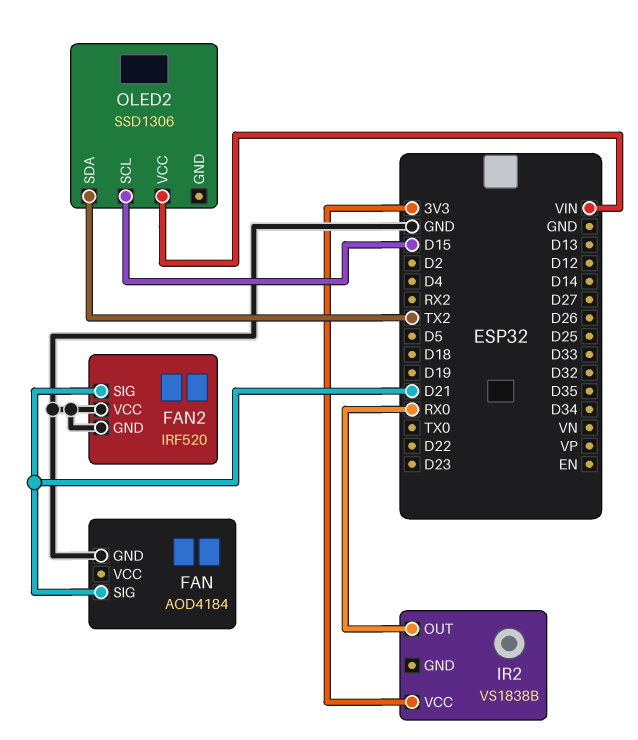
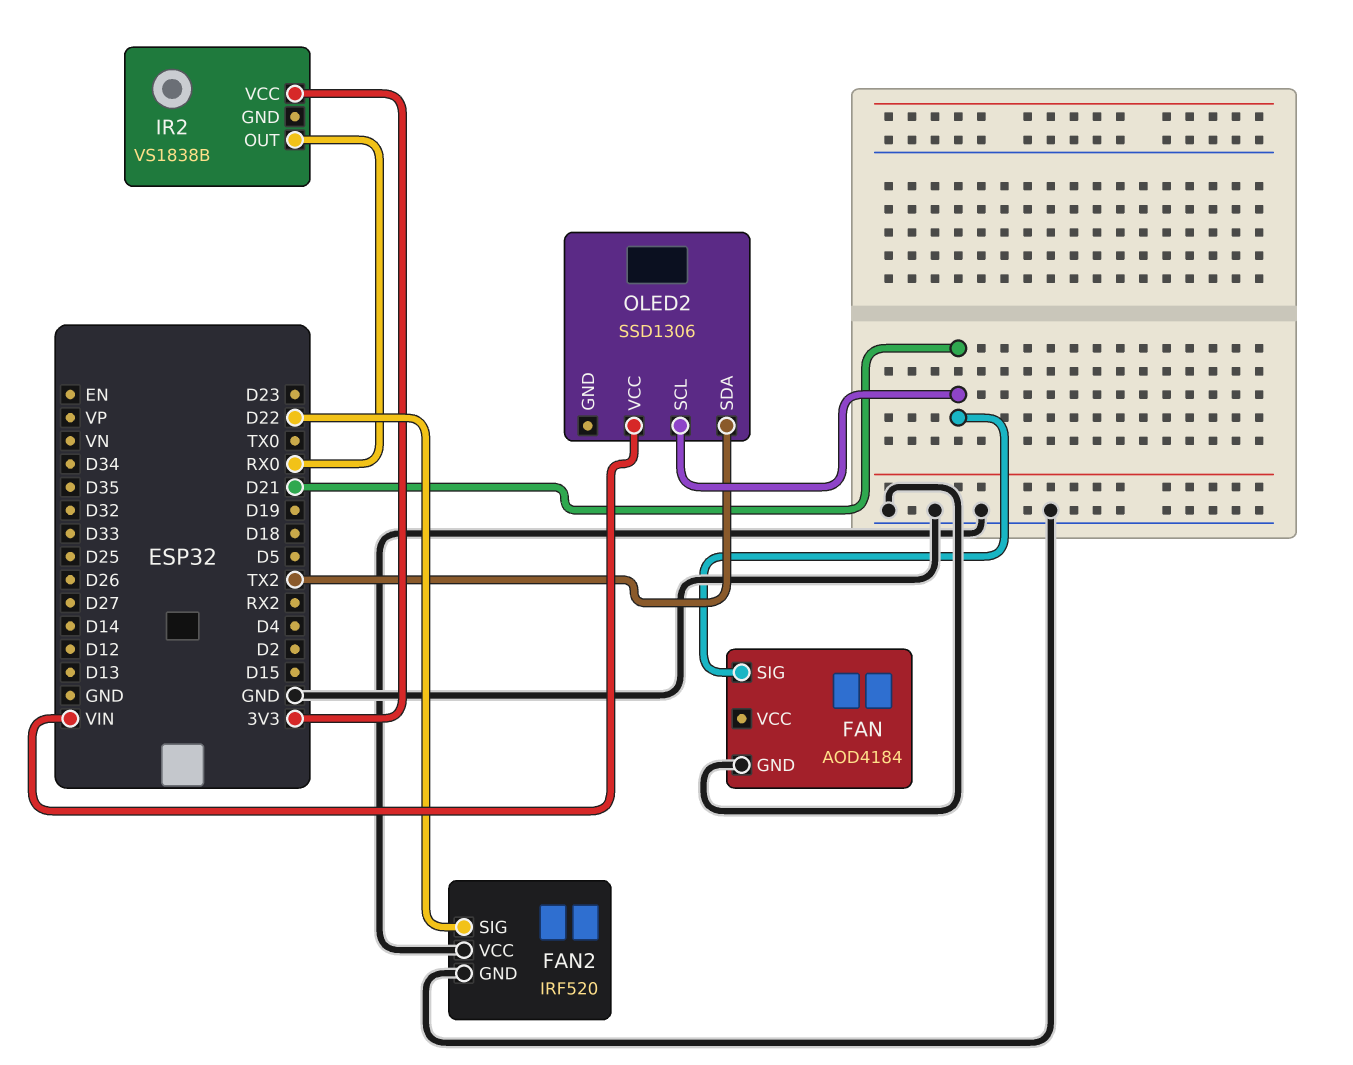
FAN2 pin SIG: D21 -> D22
OLED2 pin SCL: D15 -> D21

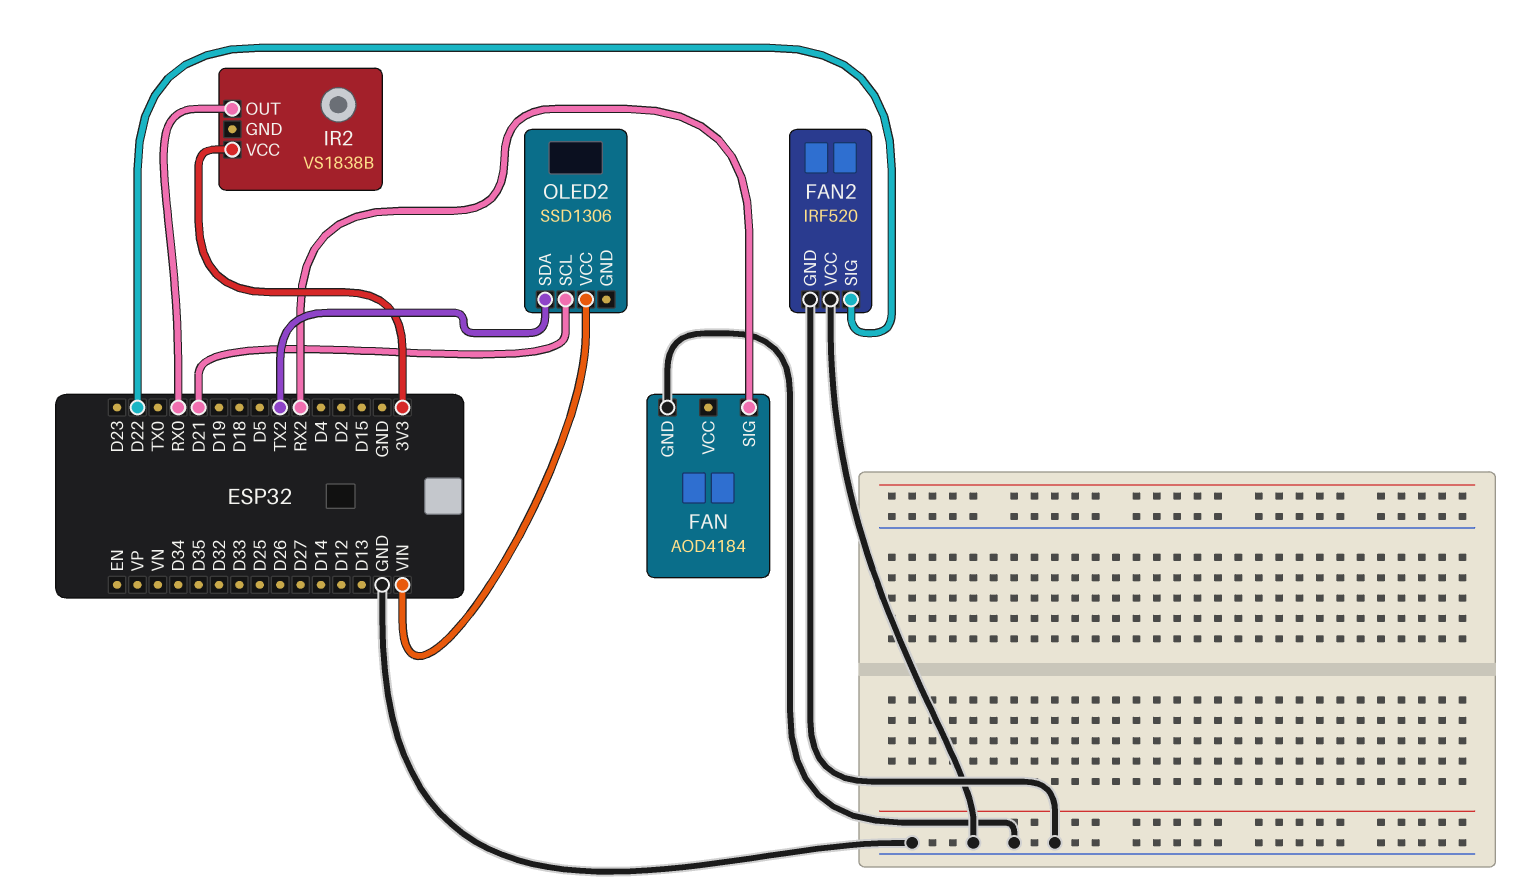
FAN pin SIG: D21 -> RX2

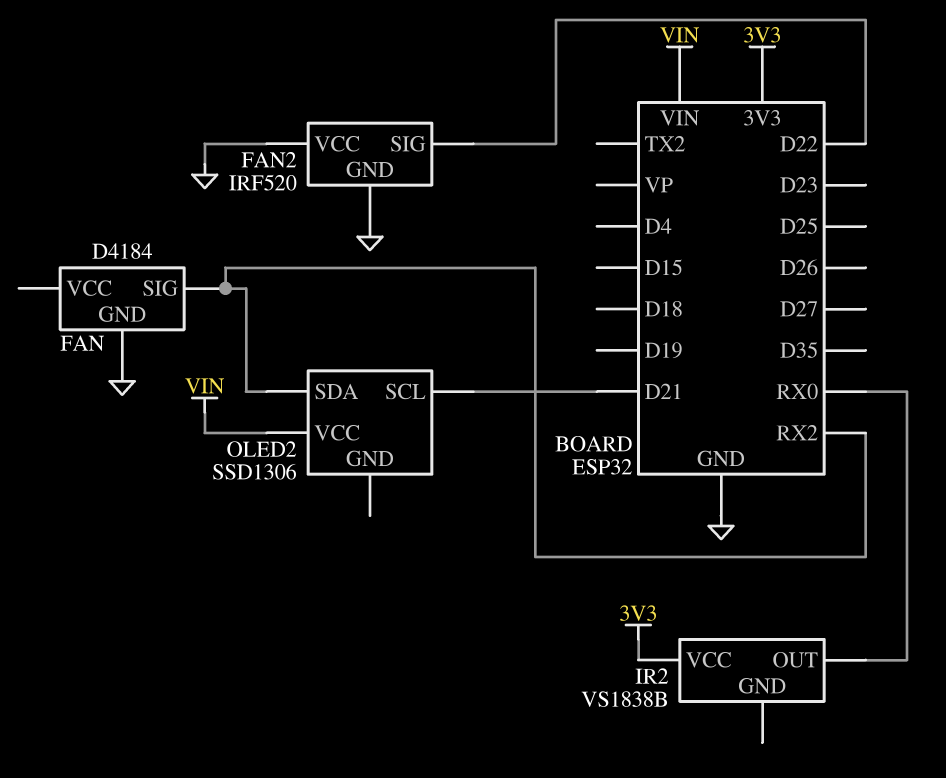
FAN: AOD4184 -> D4184
OLED2 pin SDA: TX2 -> RX2

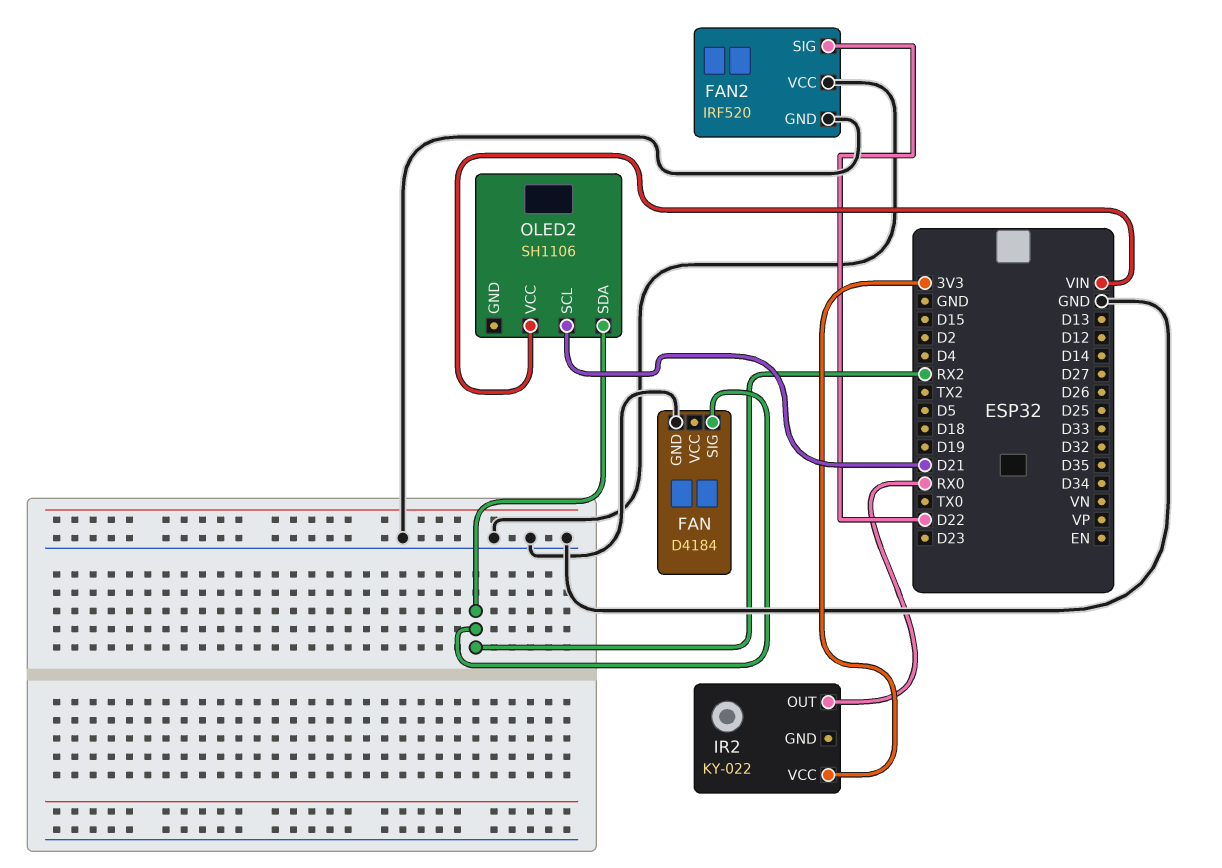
IR2: VS1838B -> KY-022
OLED2: SSD1306 -> SH1106

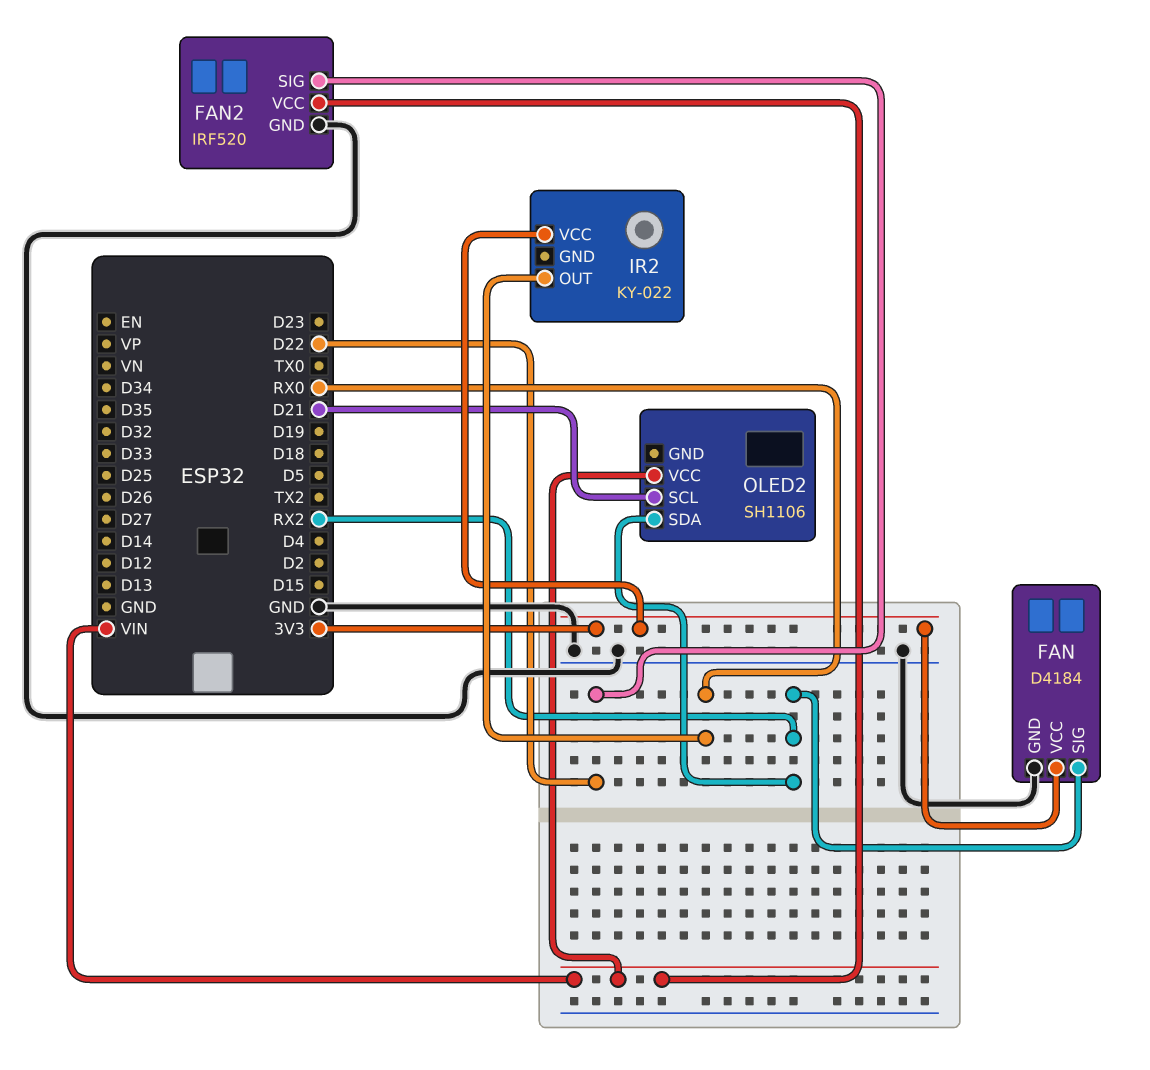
FAN pin VCC: none -> 3V3
FAN2 pin VCC: GND -> VIN

